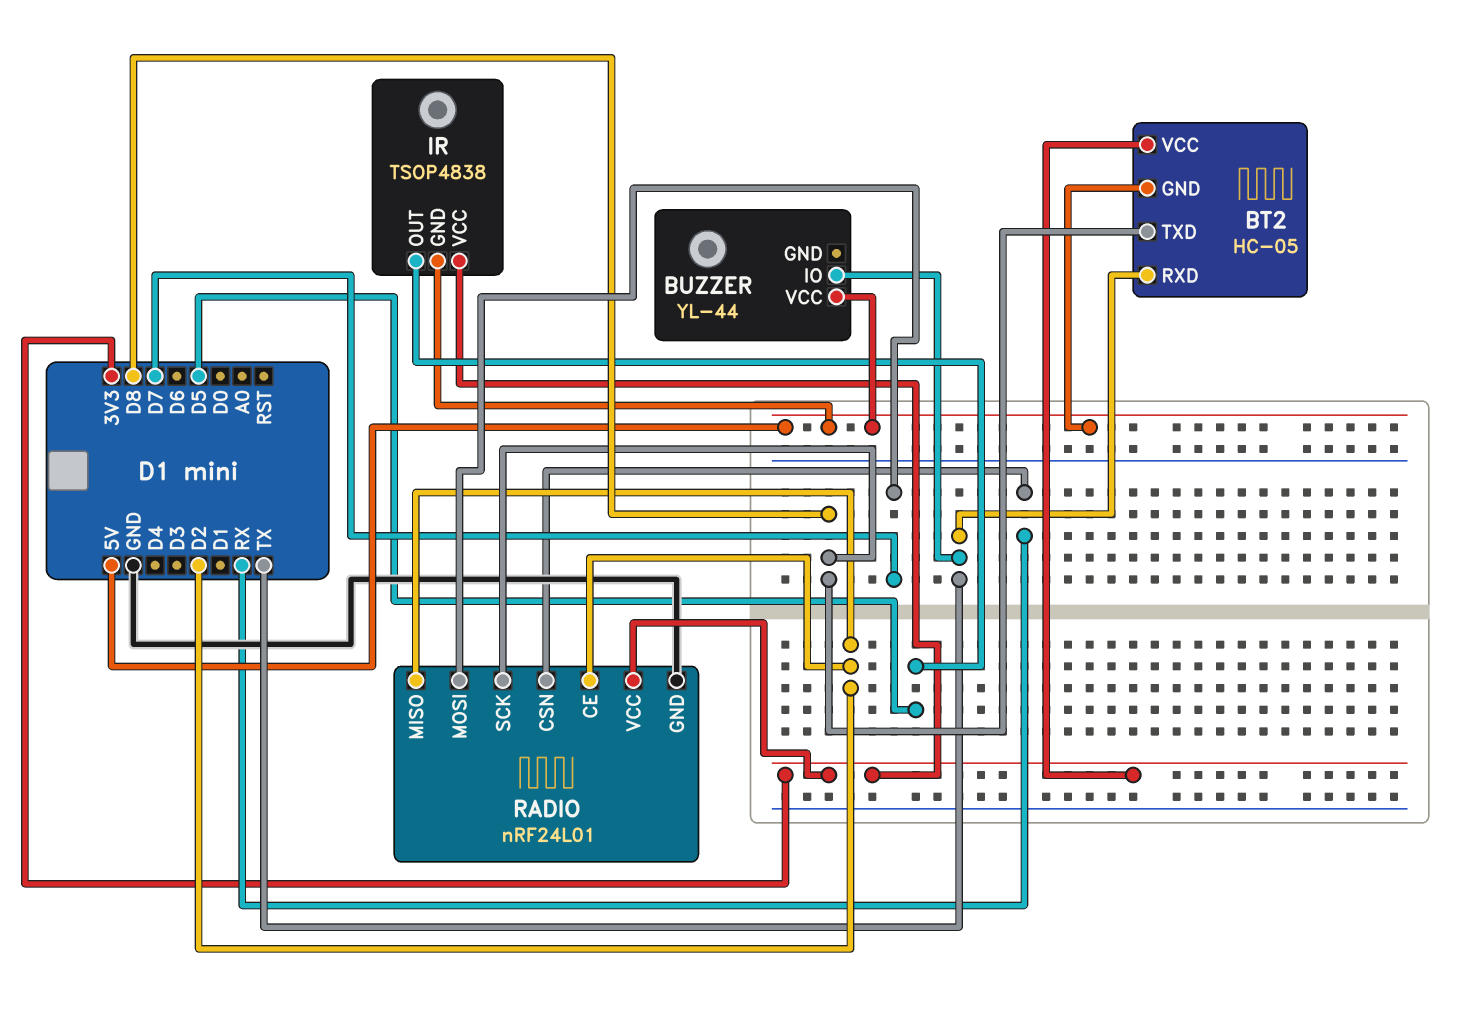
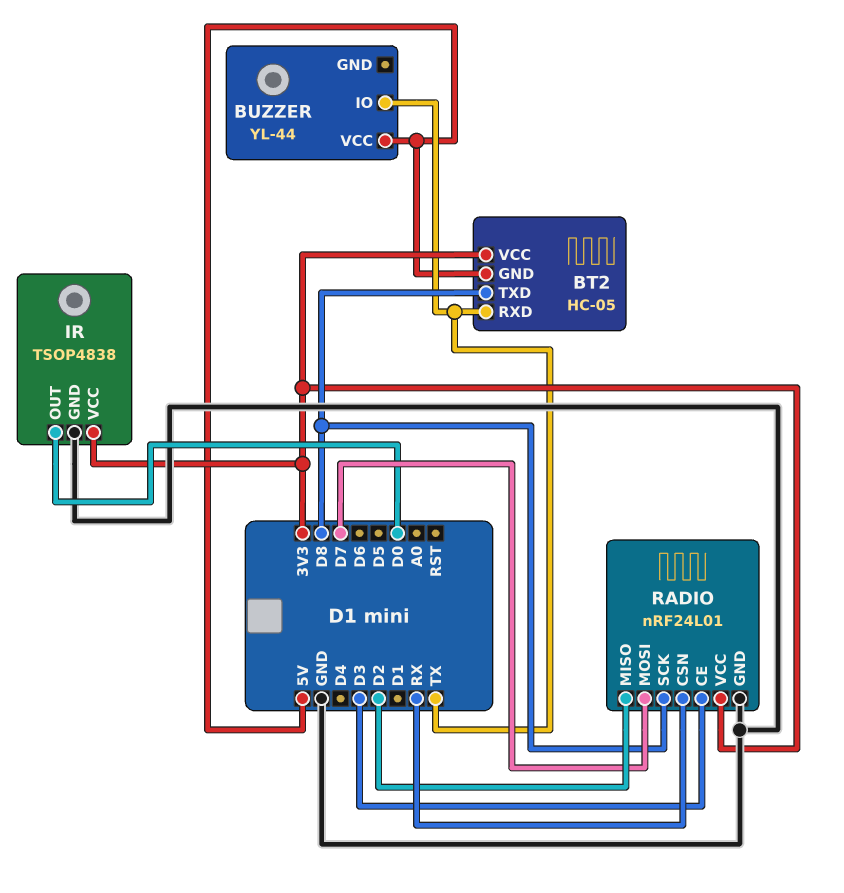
IR pin GND: 5V -> GND
IR pin OUT: D5 -> D0
RADIO pin CE: D2 -> D3

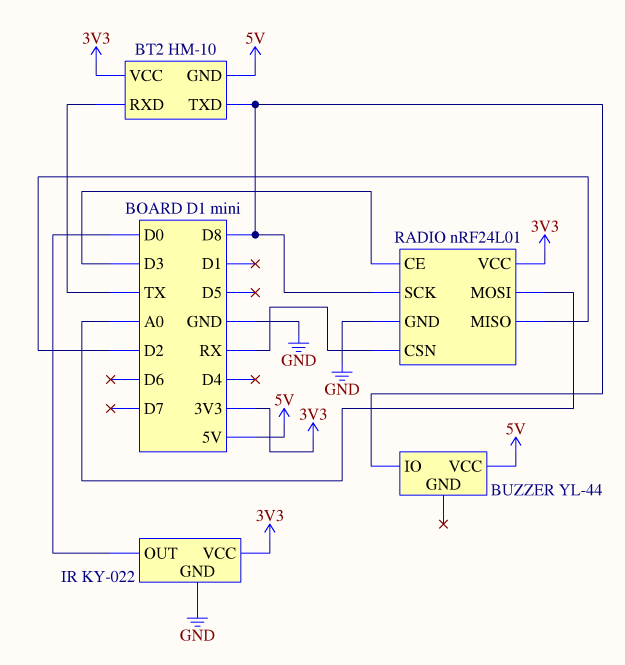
BT2: HC-05 -> HM-10
BUZZER pin IO: TX -> D8
IR: TSOP4838 -> KY-022
RADIO pin MOSI: D7 -> A0

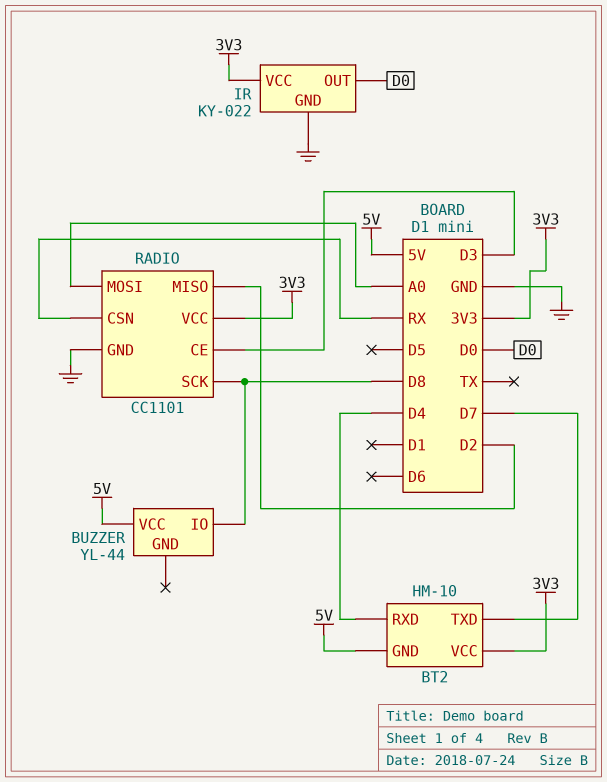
BT2 pin RXD: TX -> D4
BT2 pin TXD: D8 -> D7
RADIO: nRF24L01 -> CC1101

